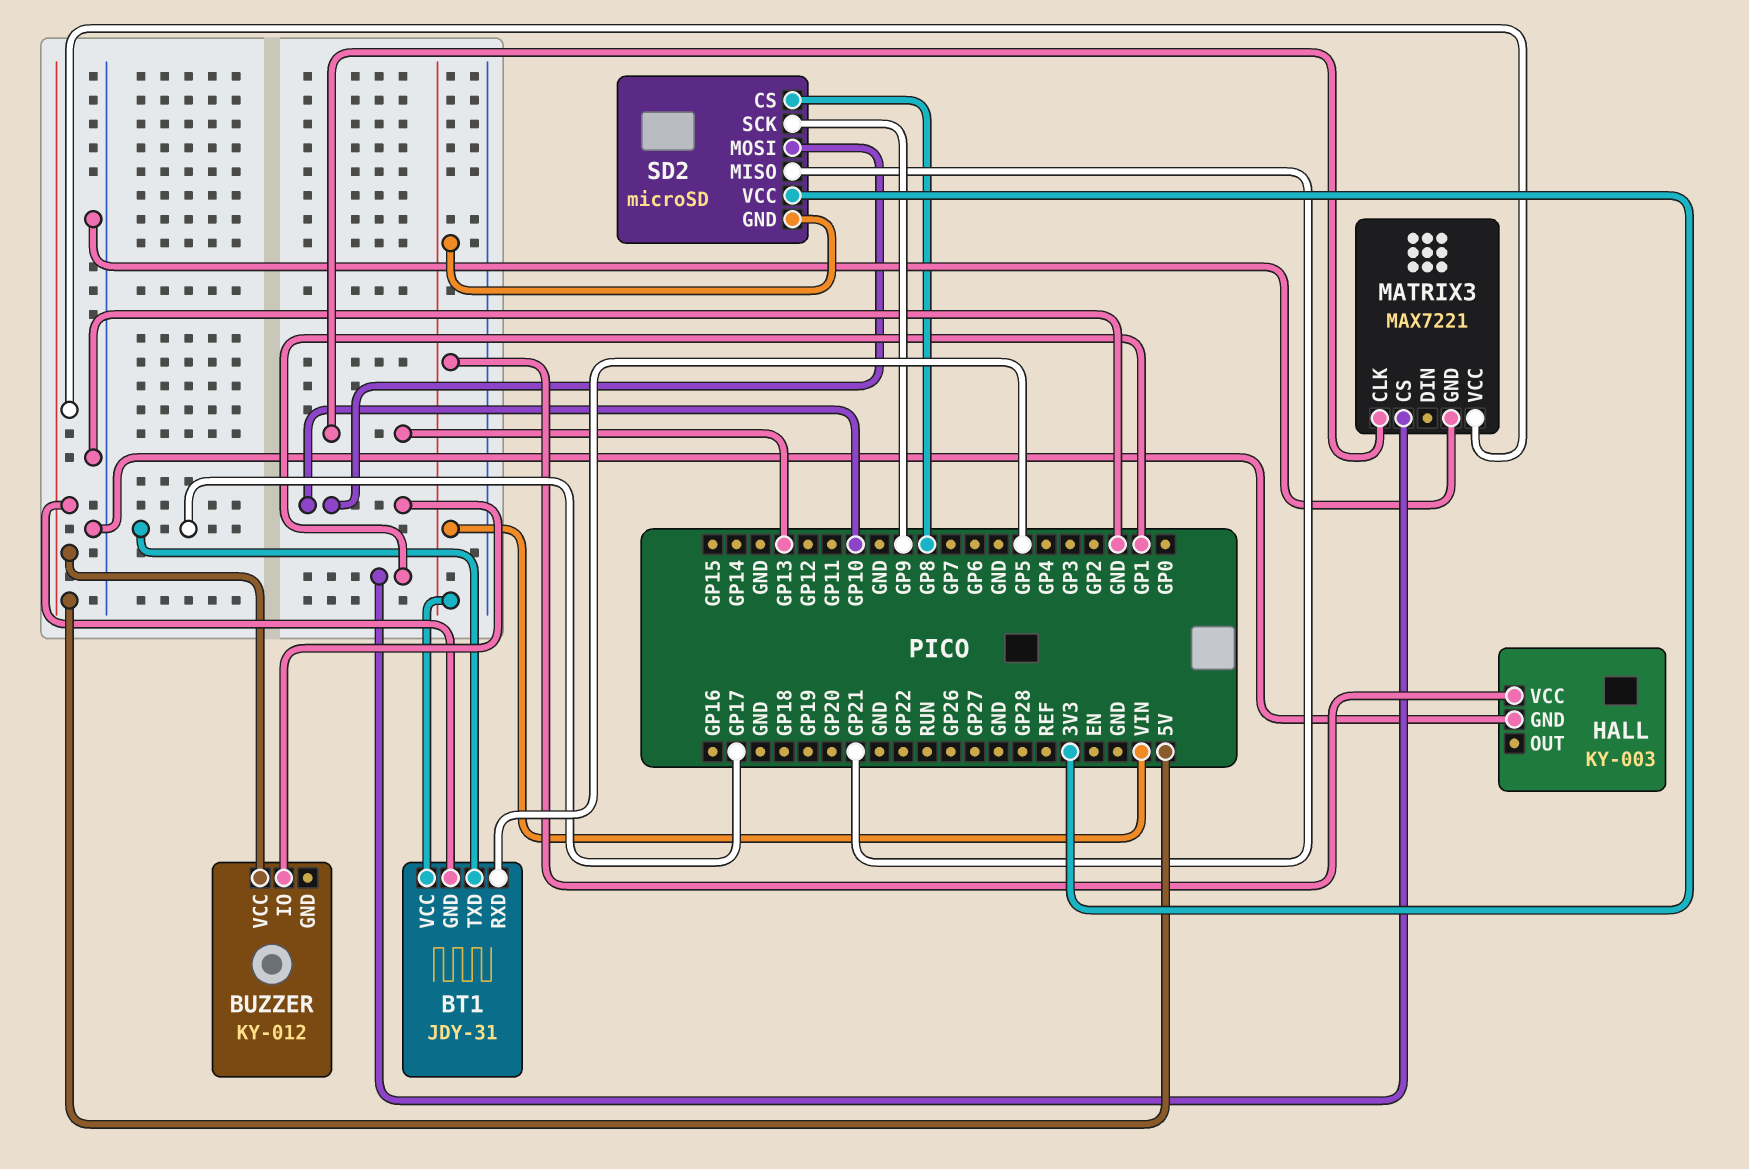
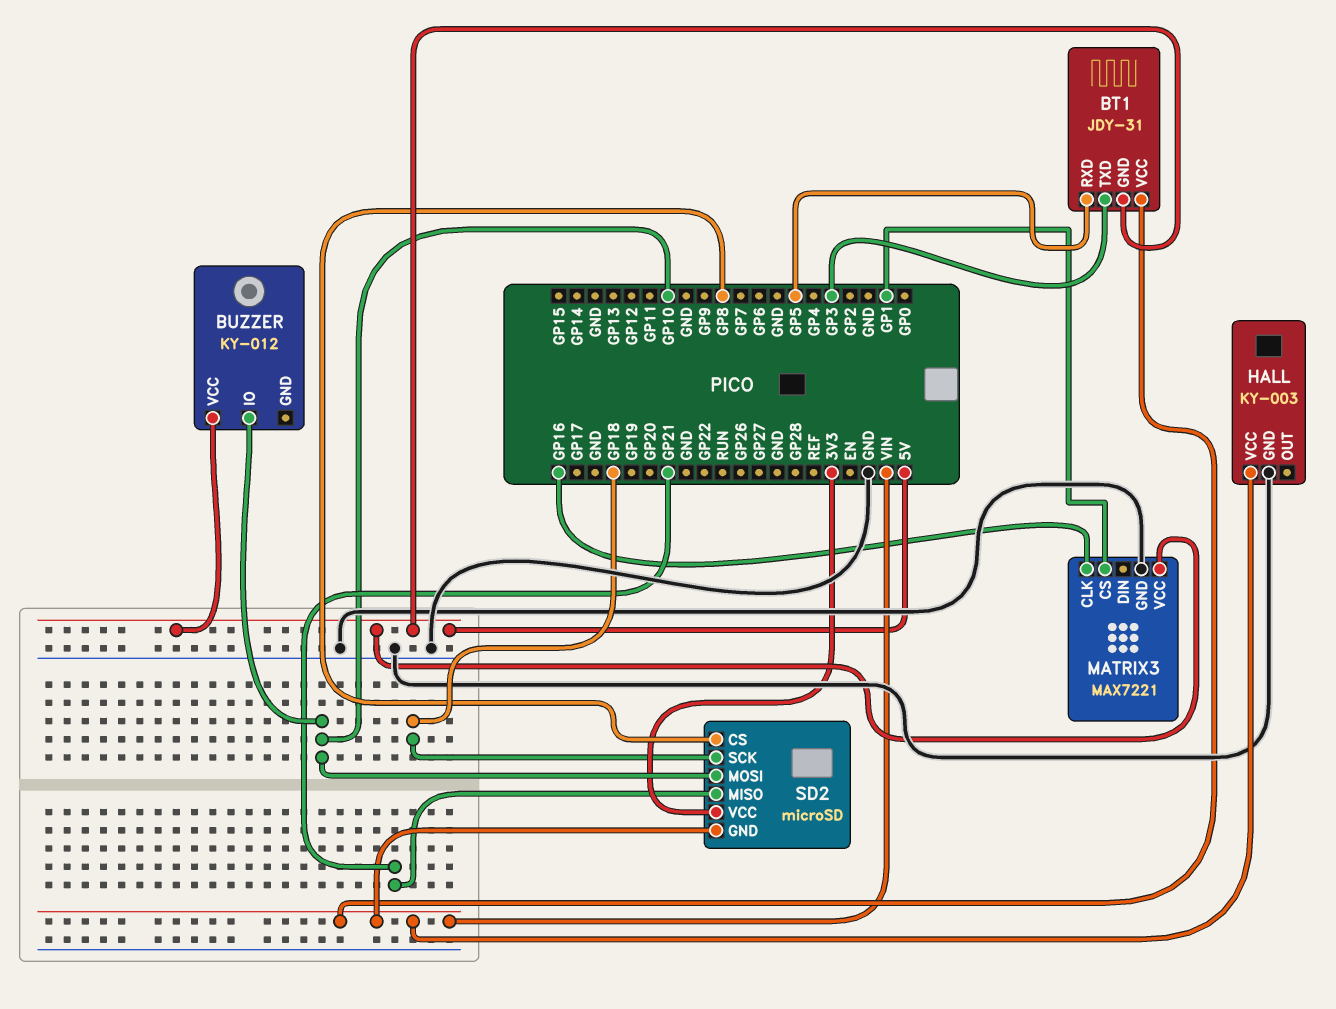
BT1 pin TXD: GP17 -> GP3
MATRIX3 pin CLK: GP13 -> GP16
SD2 pin SCK: GP9 -> GP18

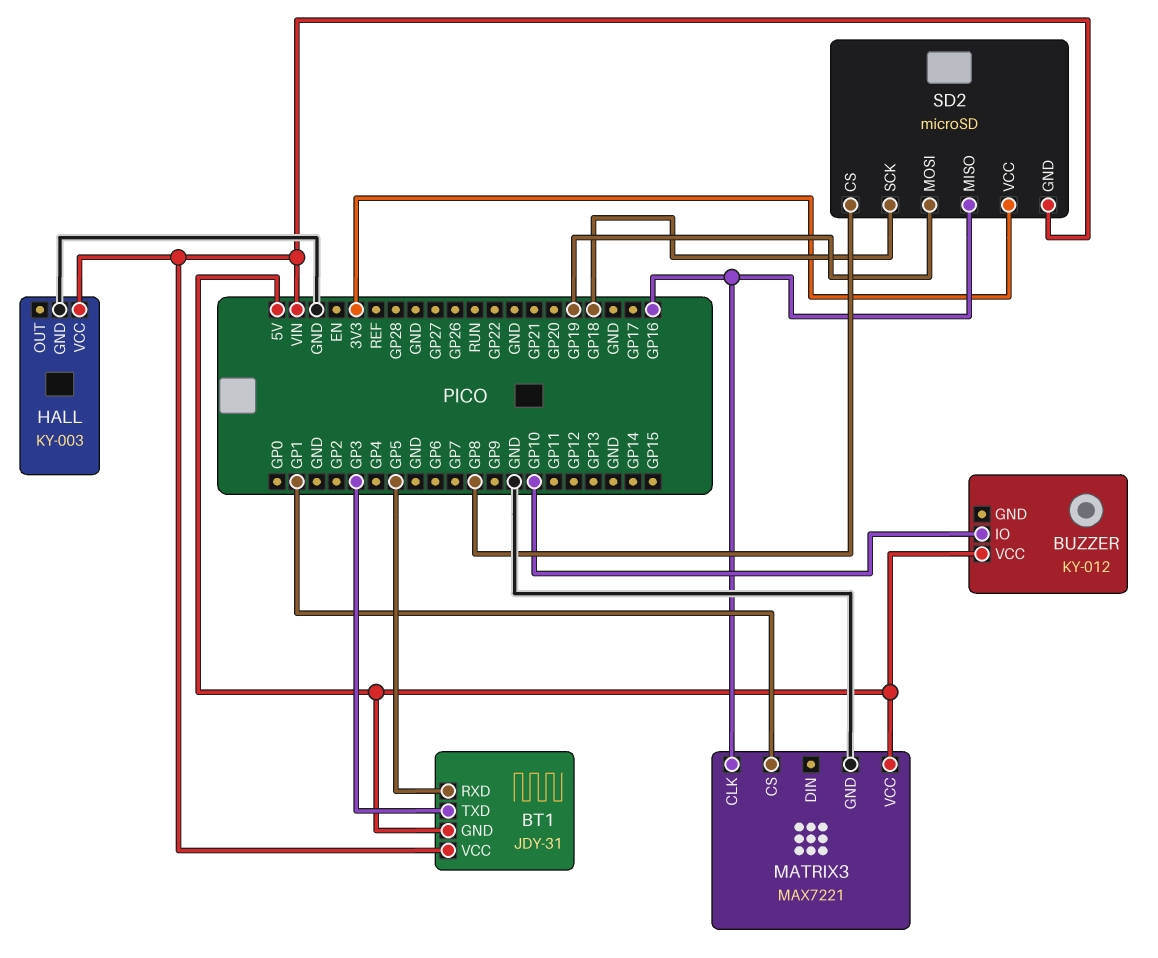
SD2 pin MISO: GP21 -> GP16
SD2 pin MOSI: GP10 -> GP19

